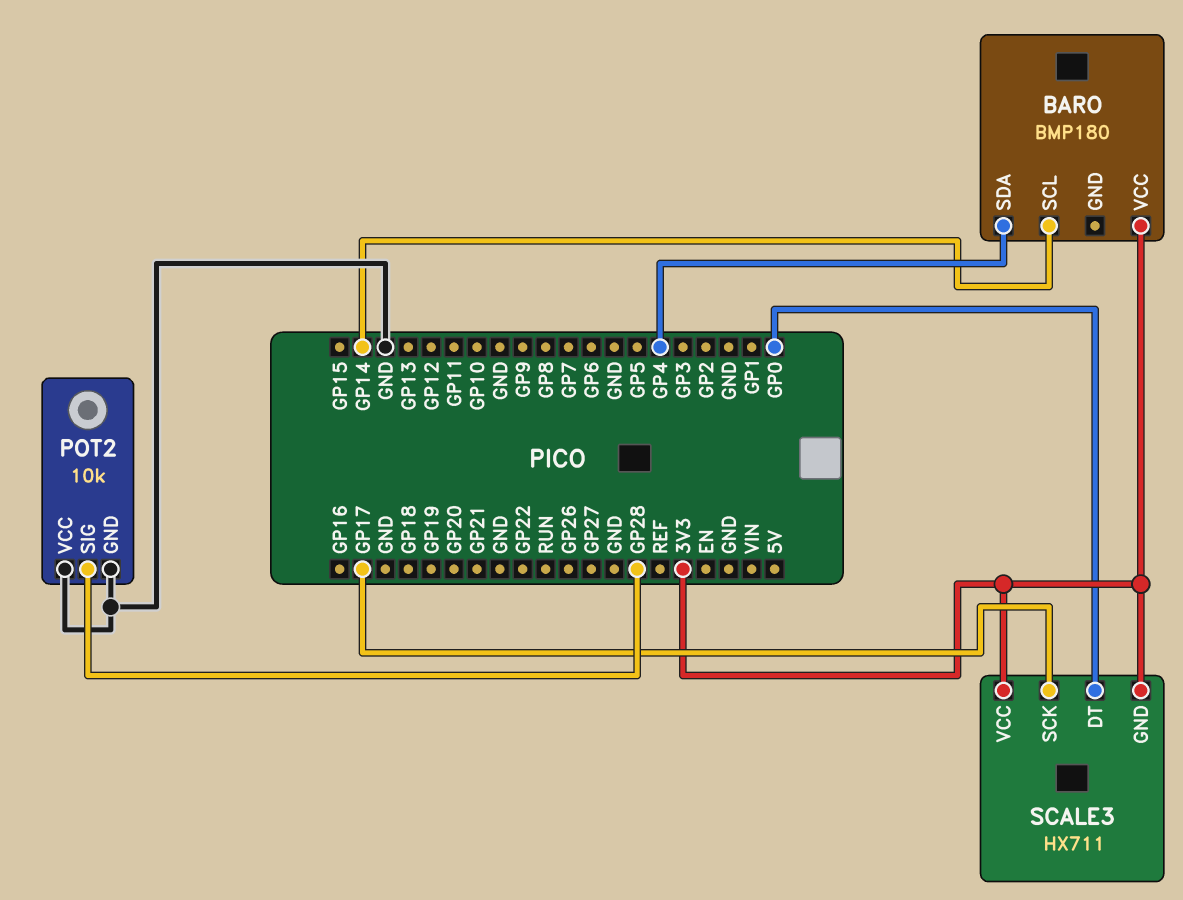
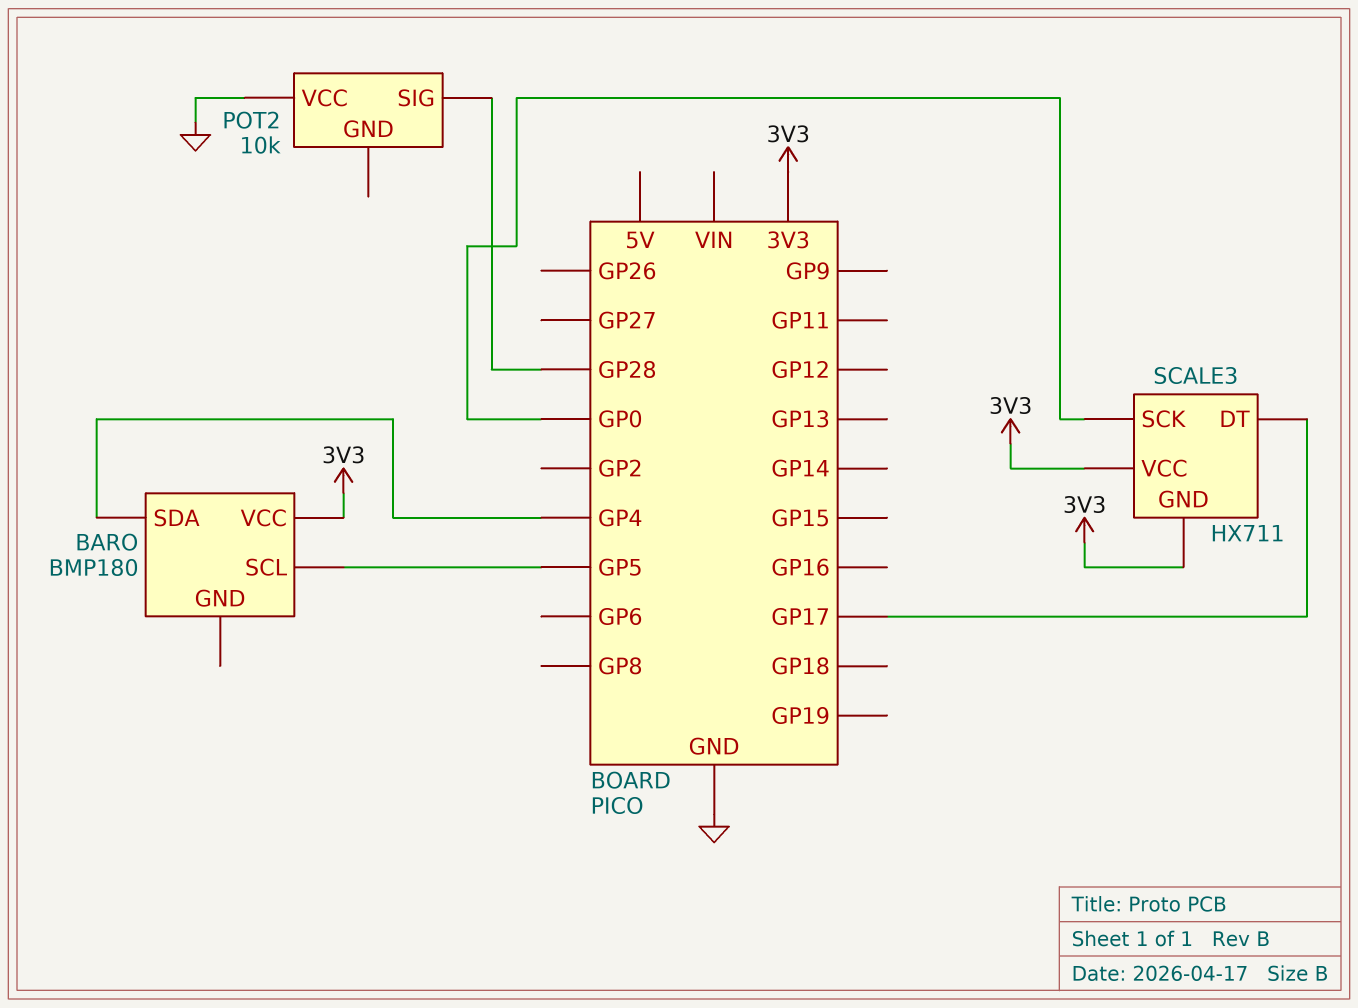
BARO pin SCL: GP14 -> GP5
POT2 pin GND: GND -> none
SCALE3 pin DT: GP0 -> GP17
SCALE3 pin SCK: GP17 -> GP0

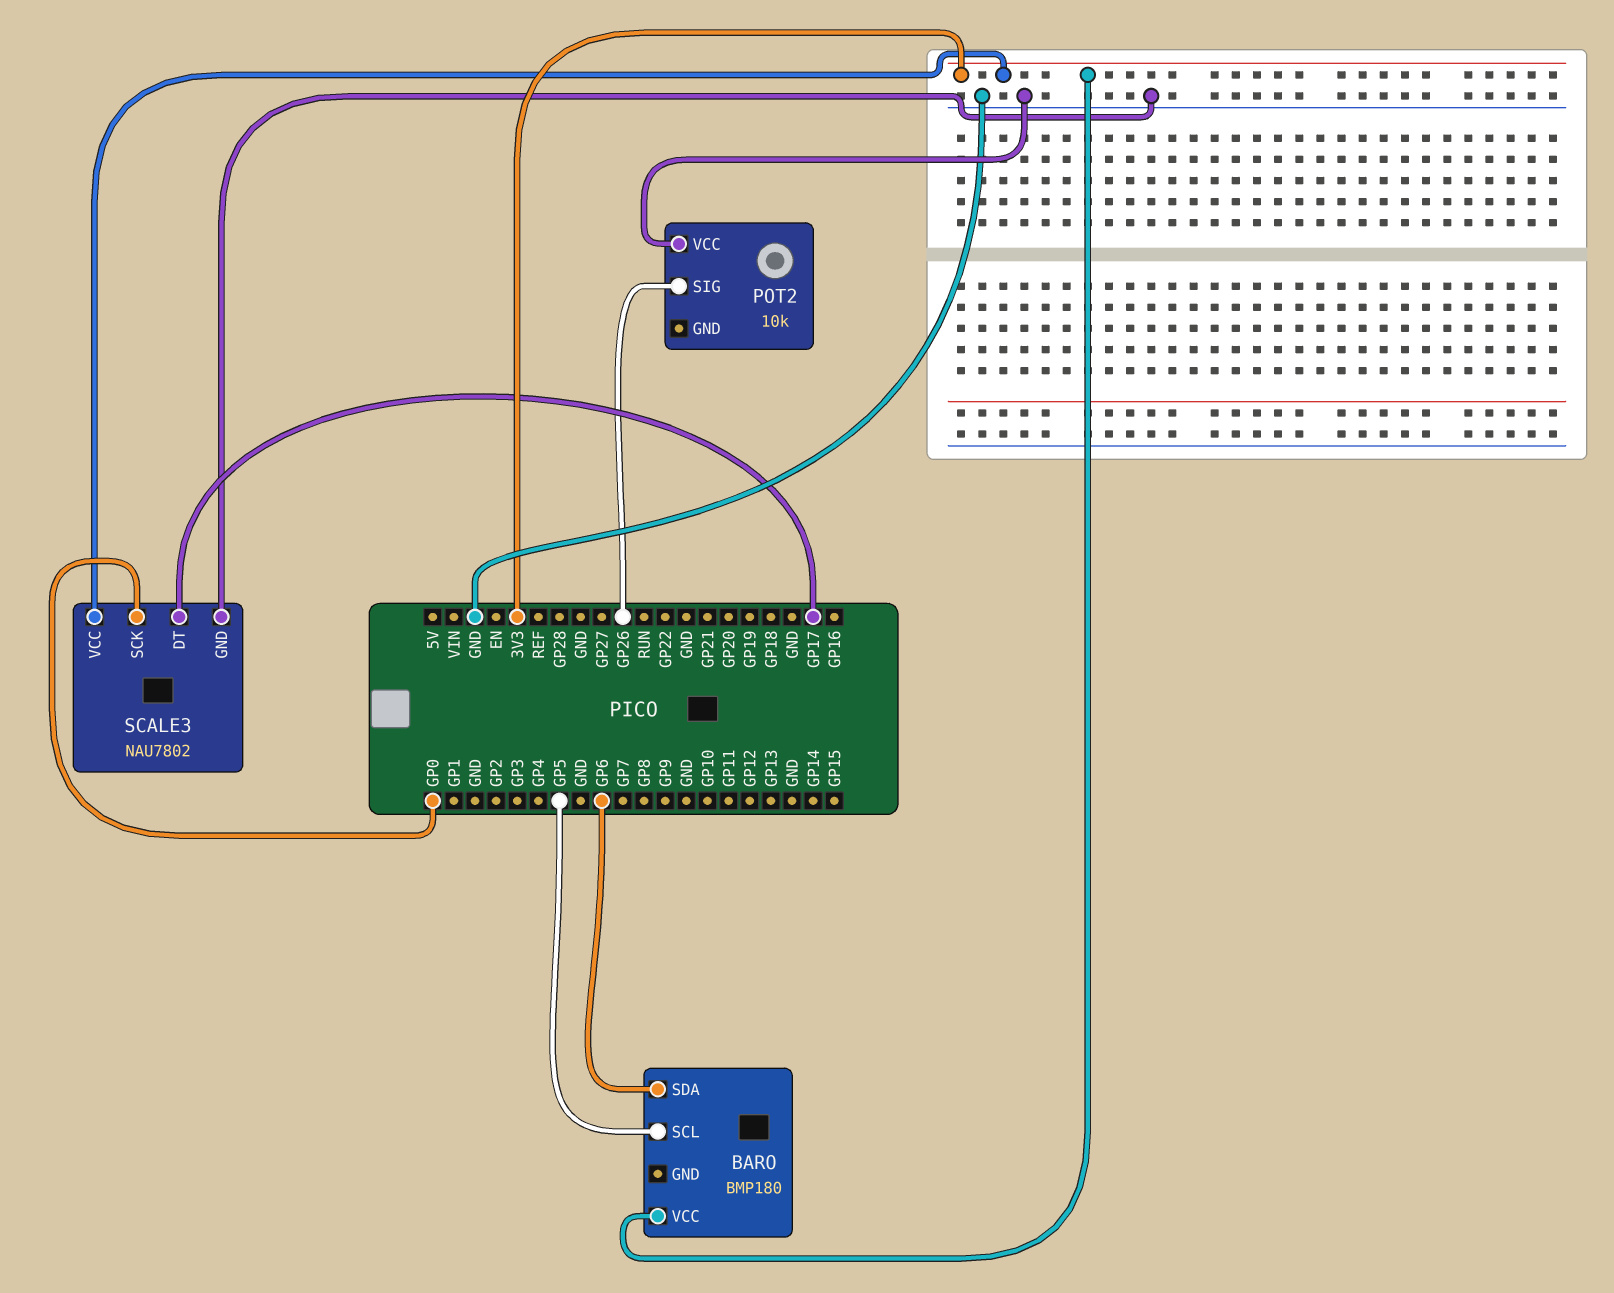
BARO pin SDA: GP4 -> GP6
POT2 pin SIG: GP28 -> GP26
SCALE3: HX711 -> NAU7802
SCALE3 pin GND: 3V3 -> GND

